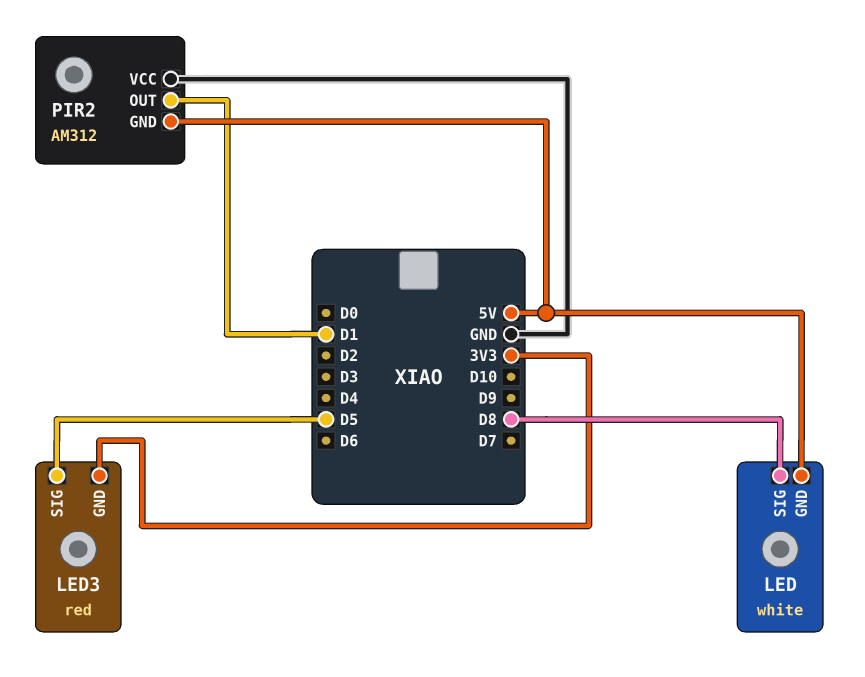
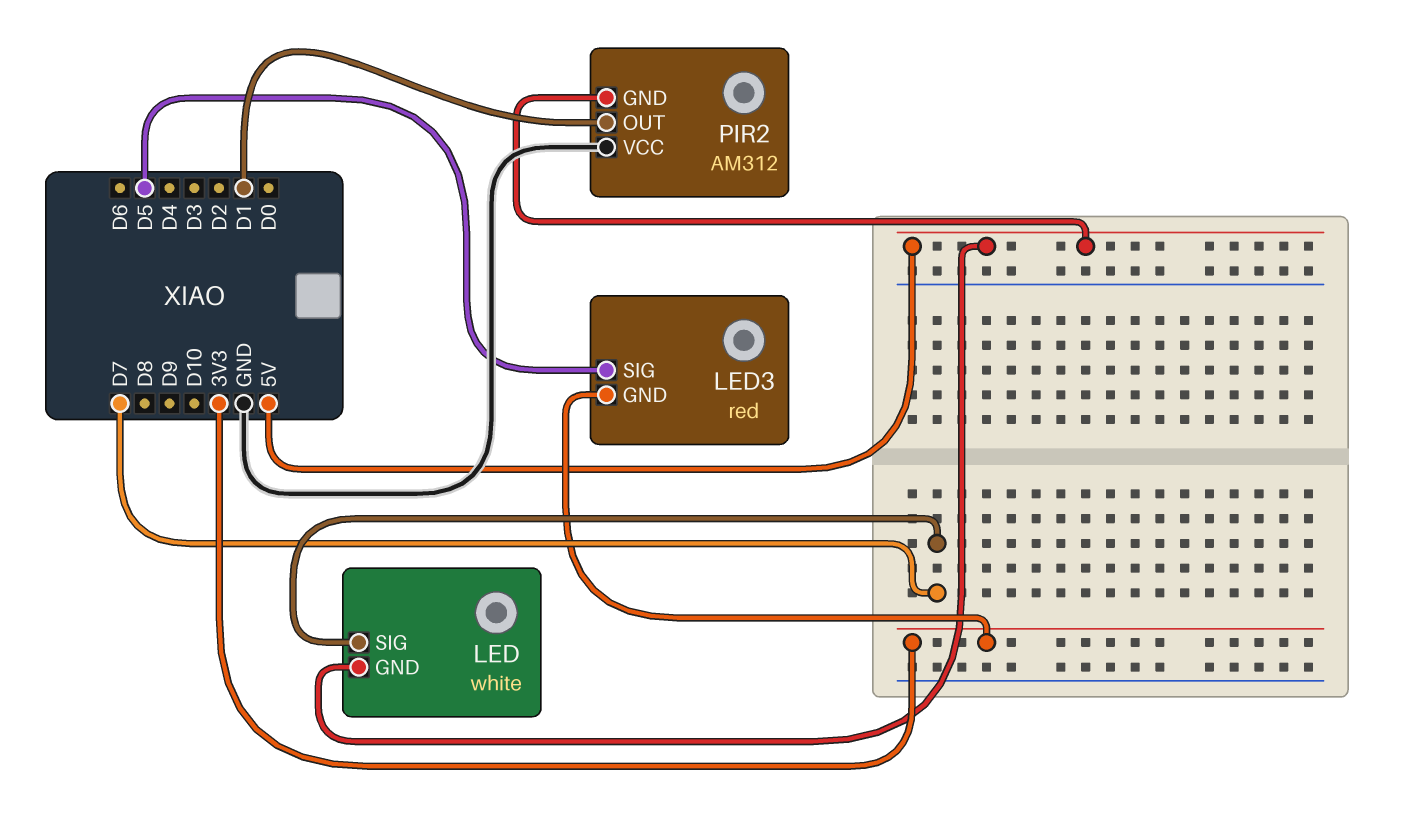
LED pin SIG: D8 -> D7

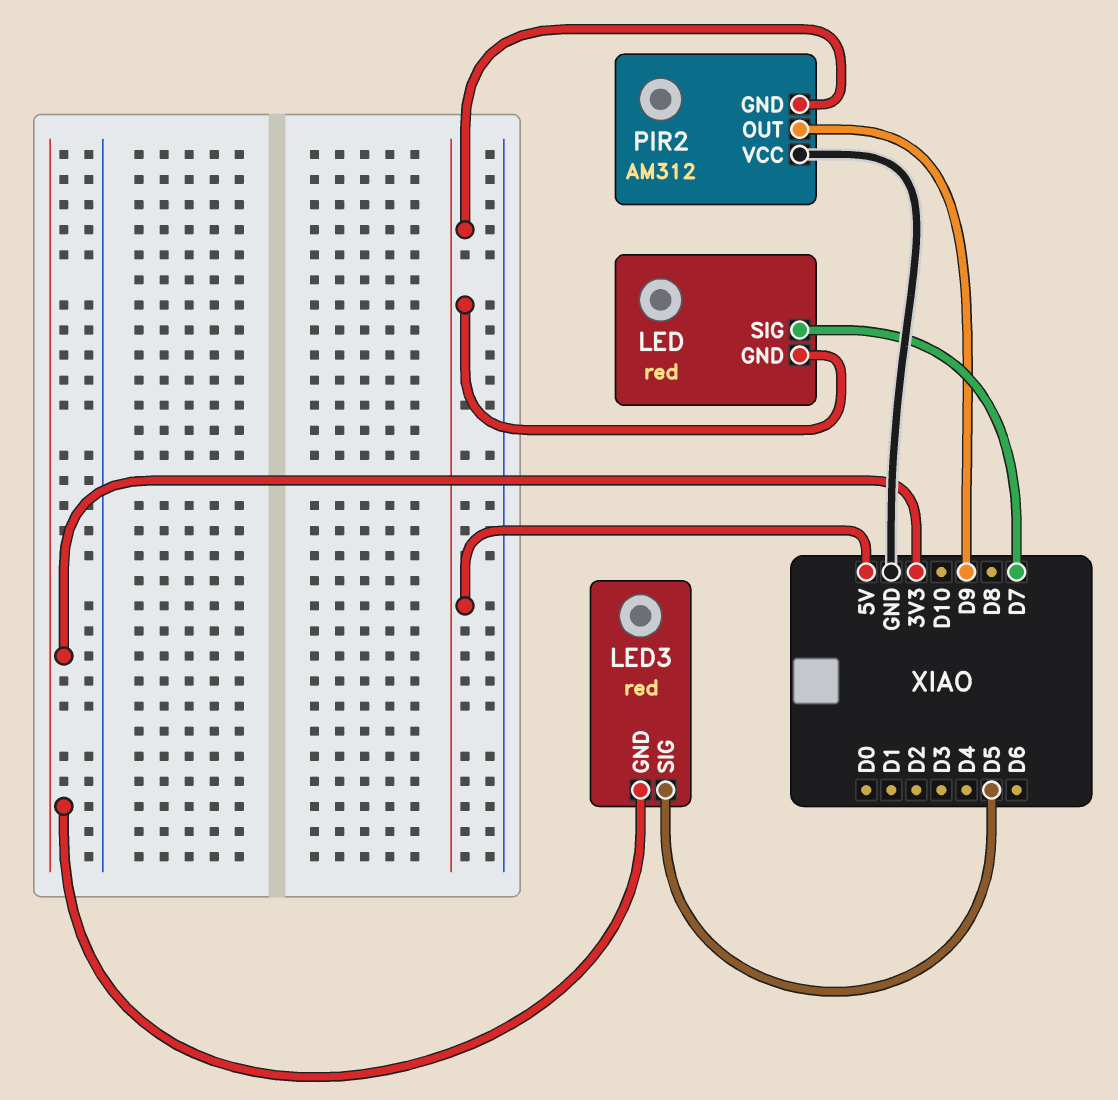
LED: white -> red
PIR2 pin OUT: D1 -> D9

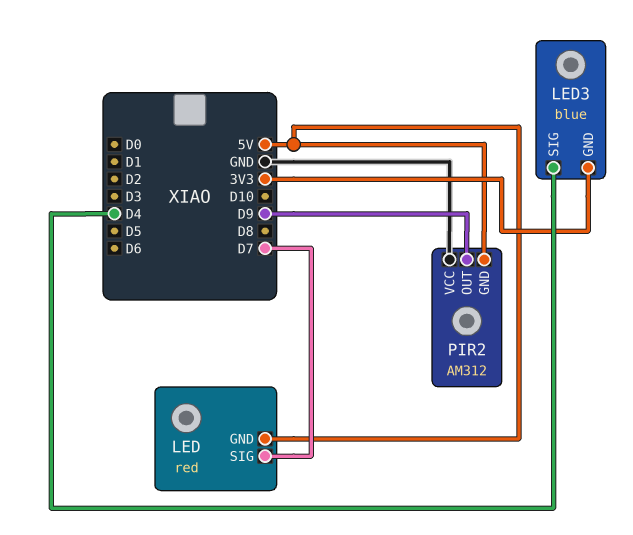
LED3: red -> blue
LED3 pin SIG: D5 -> D4

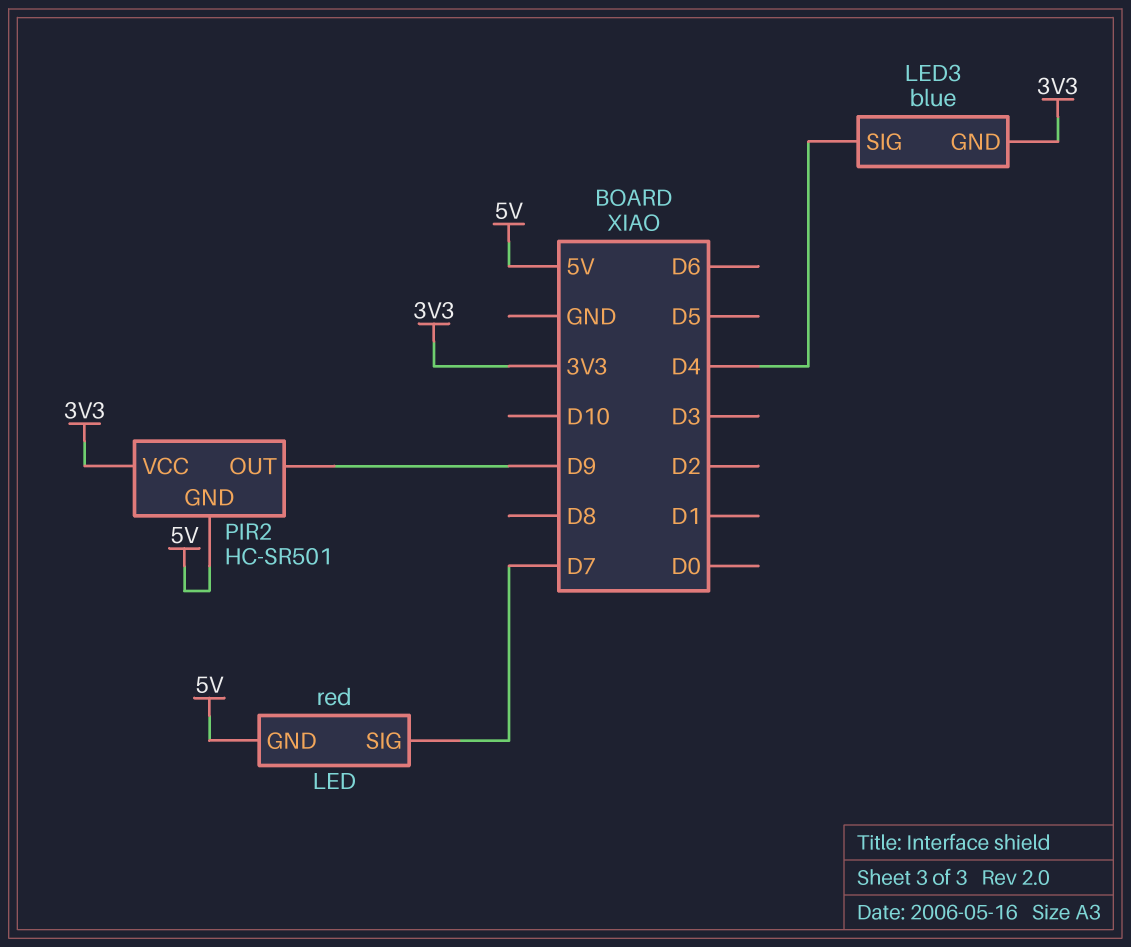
PIR2: AM312 -> HC-SR501
PIR2 pin VCC: GND -> 3V3

